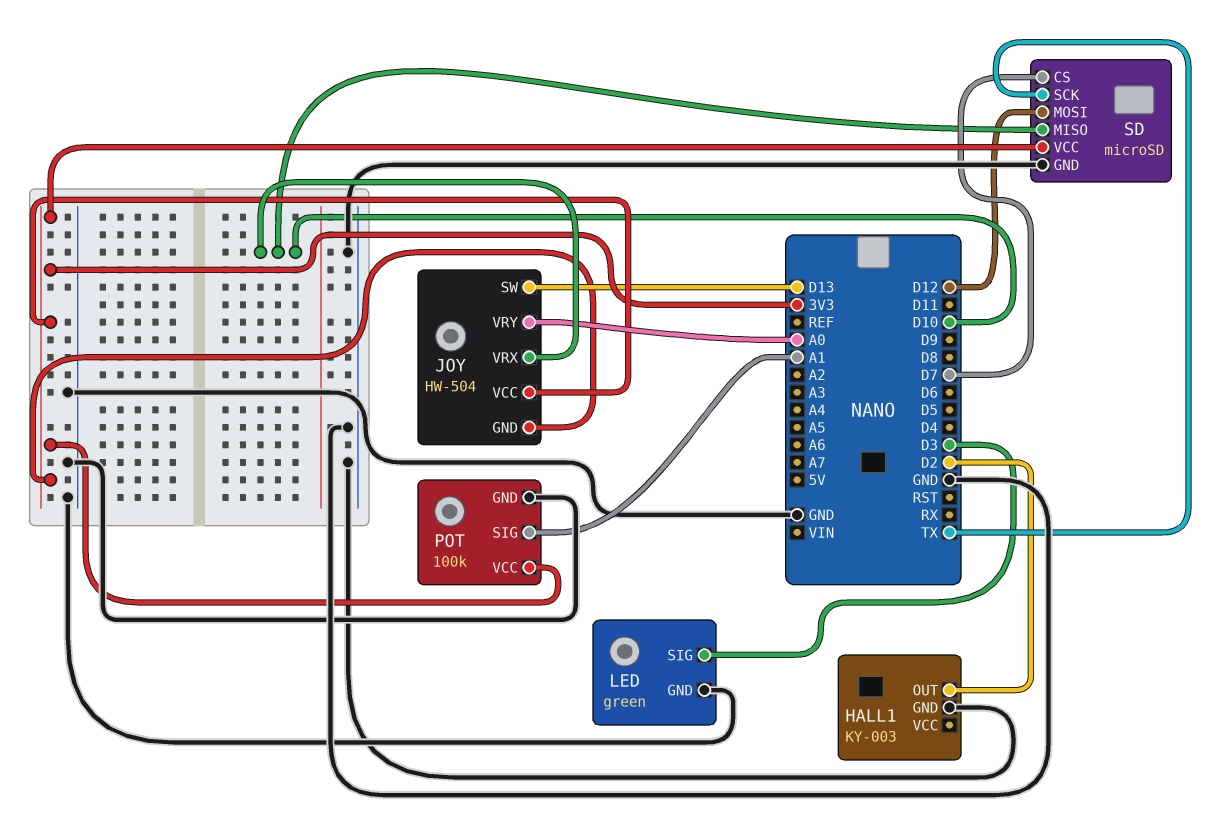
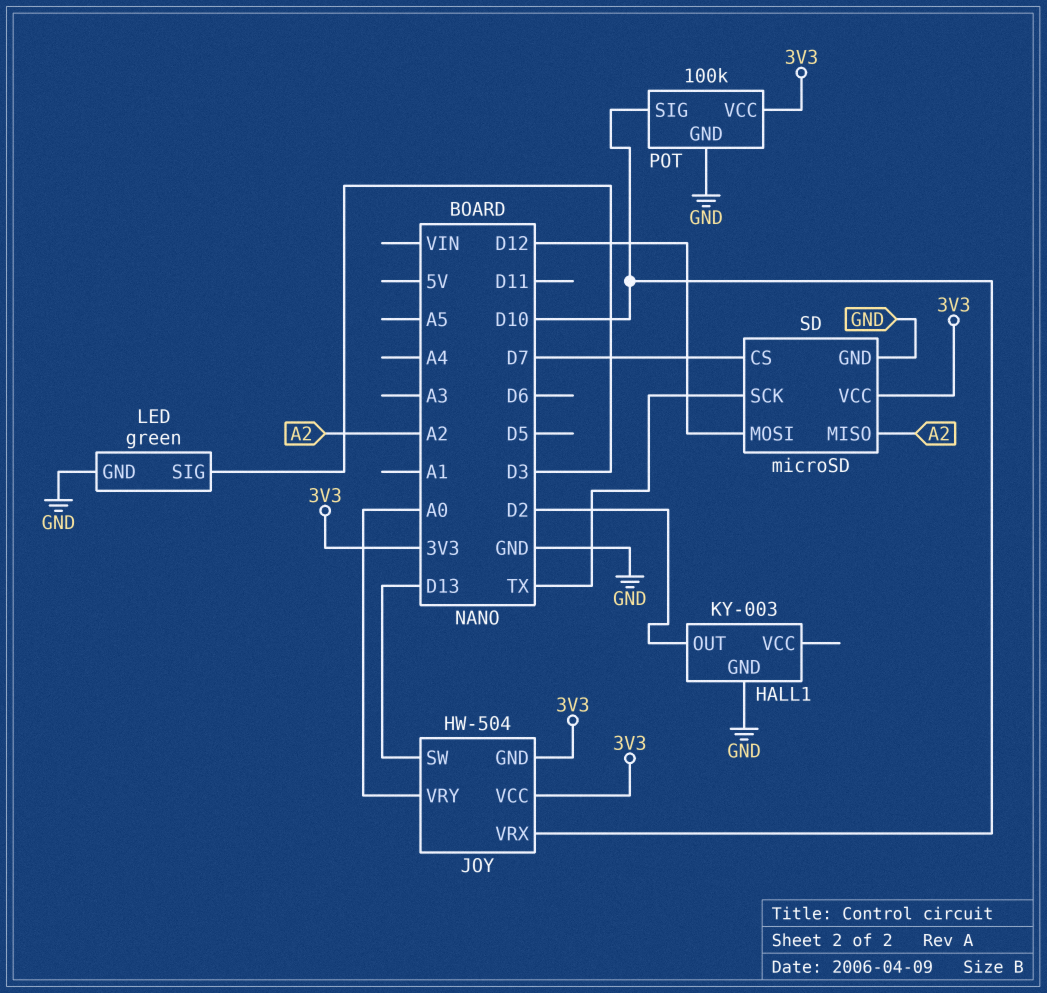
POT pin SIG: A1 -> D10
SD pin MISO: D10 -> A2

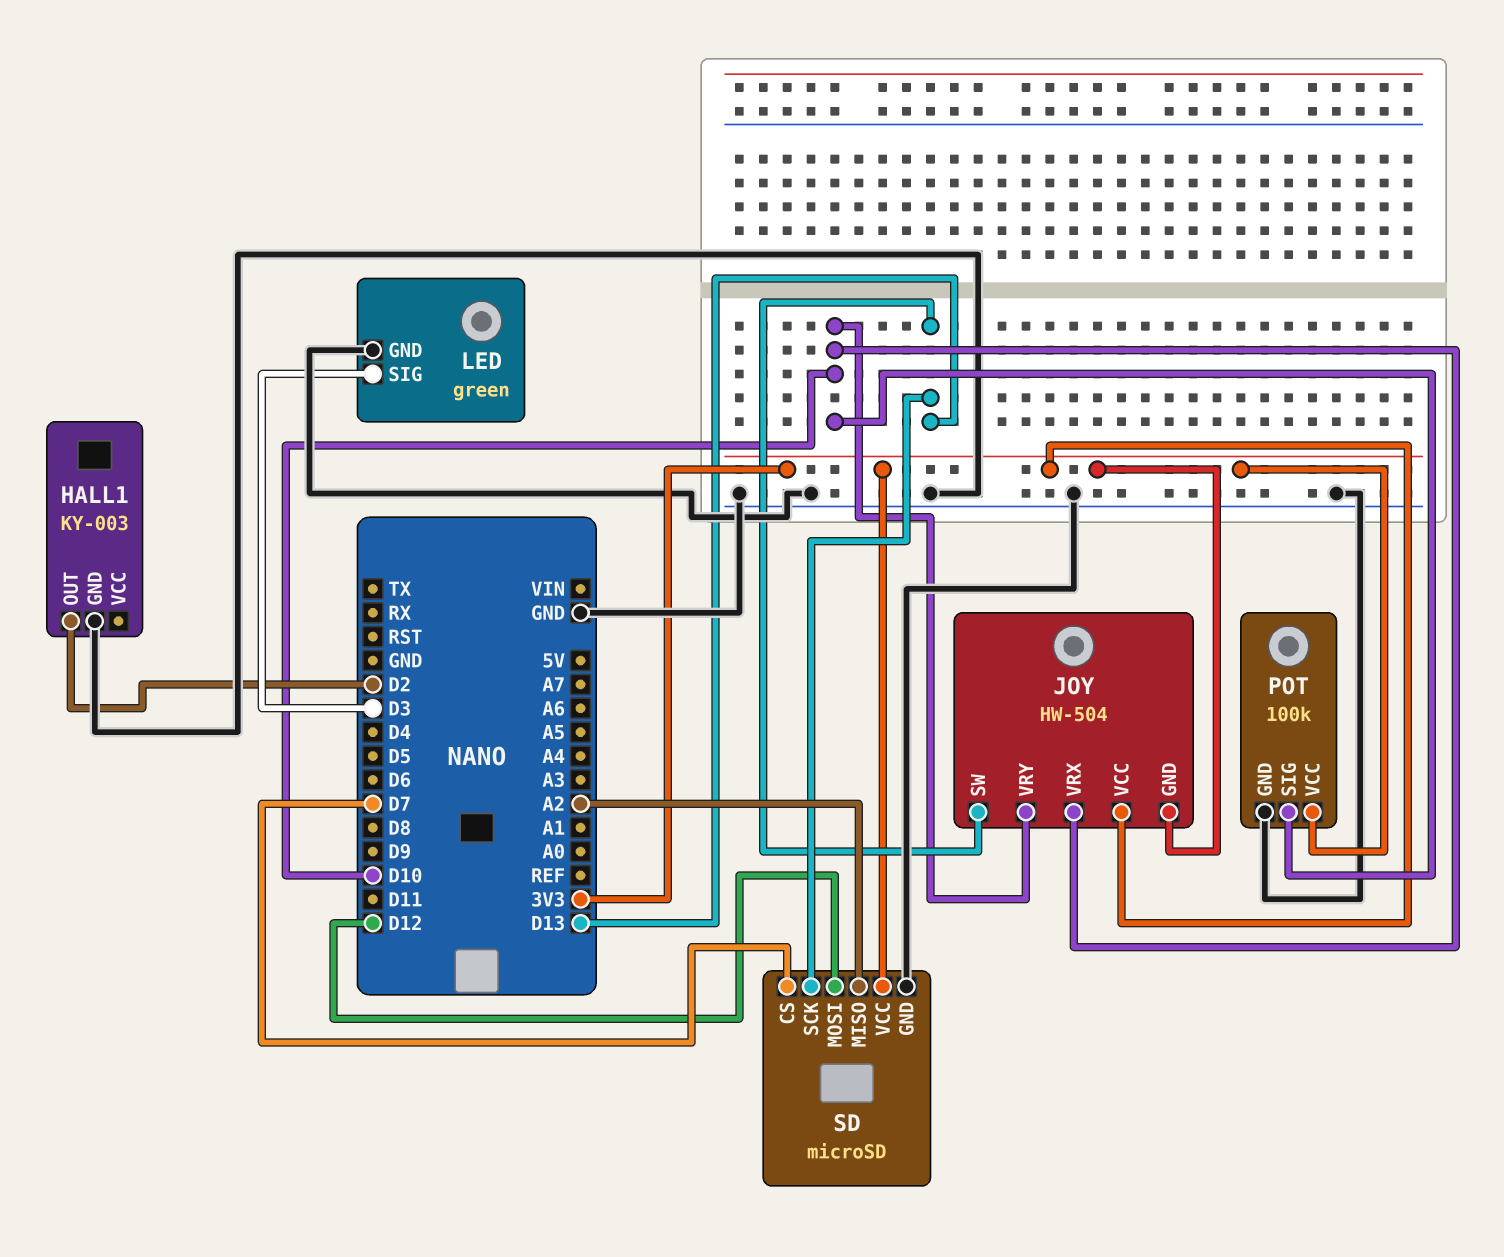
JOY pin VRY: A0 -> D10
SD pin SCK: TX -> D13

